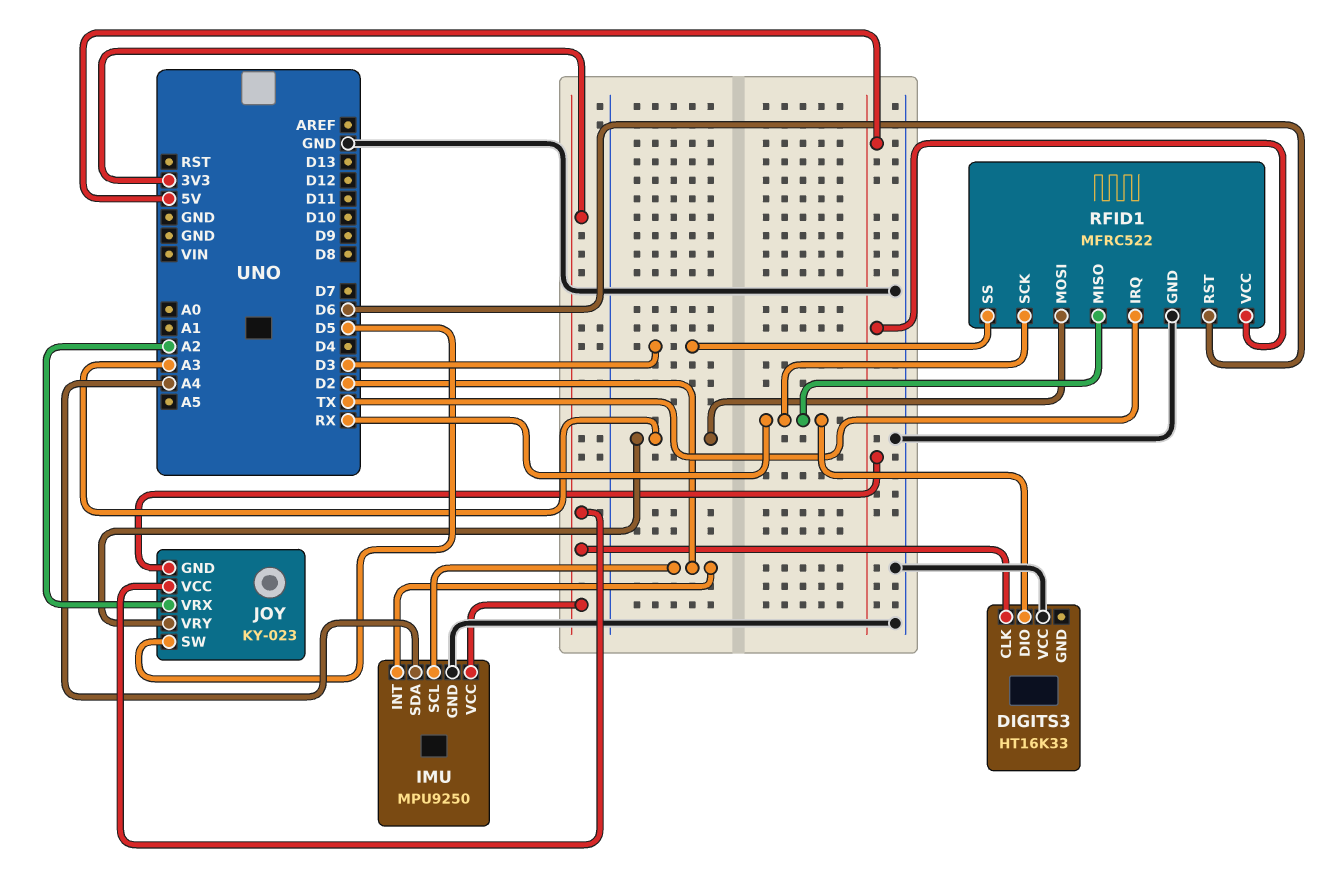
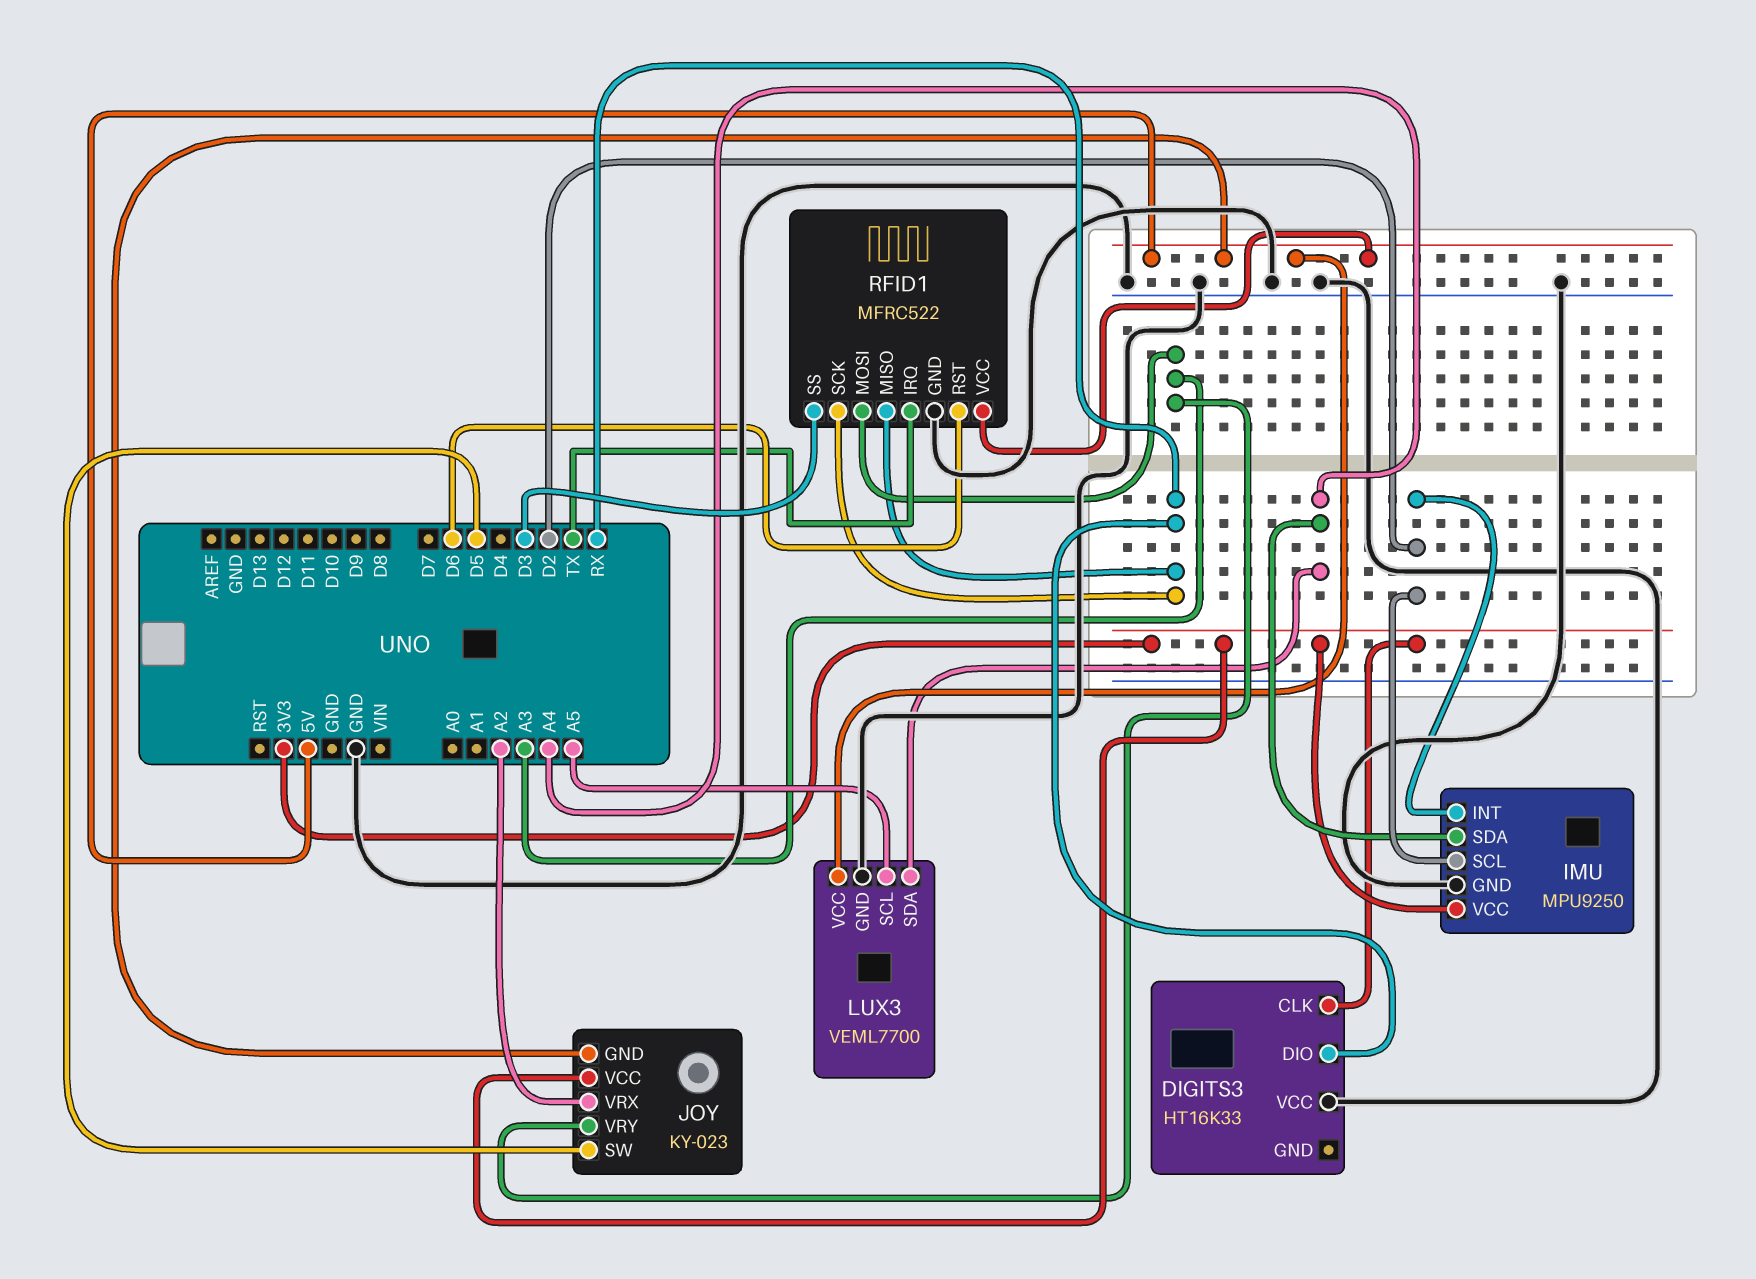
LUX3: none -> VEML7700
LUX3 pin GND: none -> GND
LUX3 pin SCL: none -> A5
LUX3 pin SDA: none -> A4
LUX3 pin VCC: none -> 5V

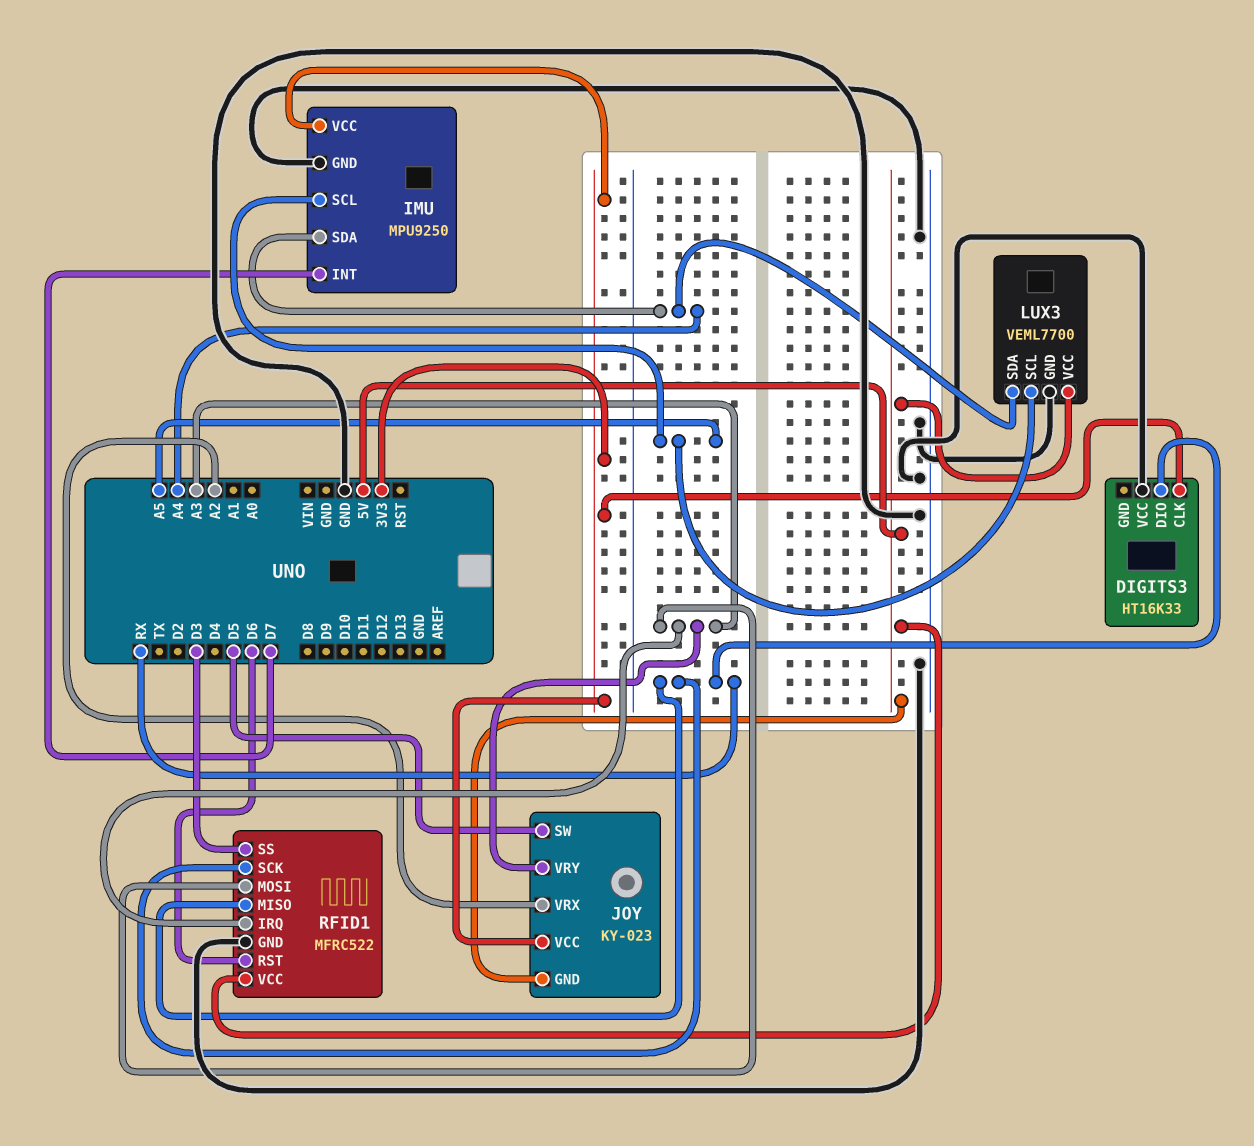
IMU pin INT: D2 -> D7
IMU pin SCL: D2 -> A5
RFID1 pin IRQ: TX -> A3

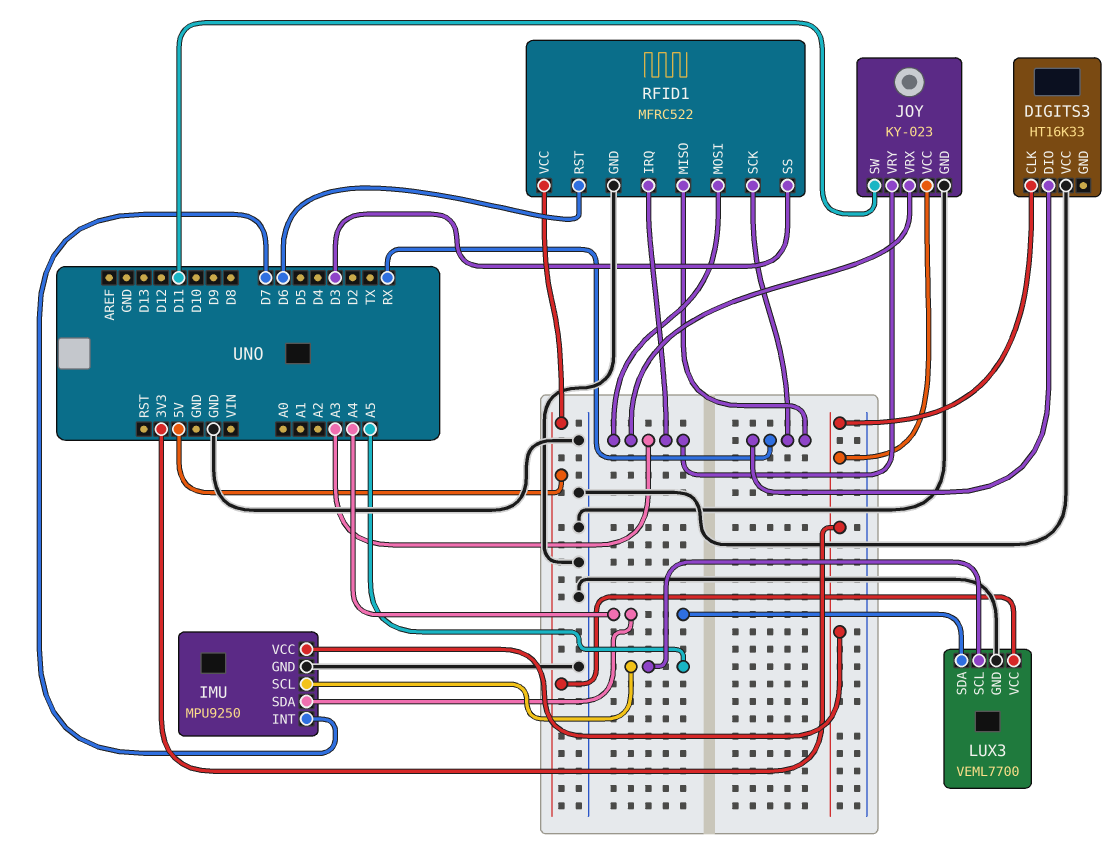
JOY pin GND: 5V -> GND
JOY pin SW: D5 -> D11
JOY pin VRX: A2 -> A3

